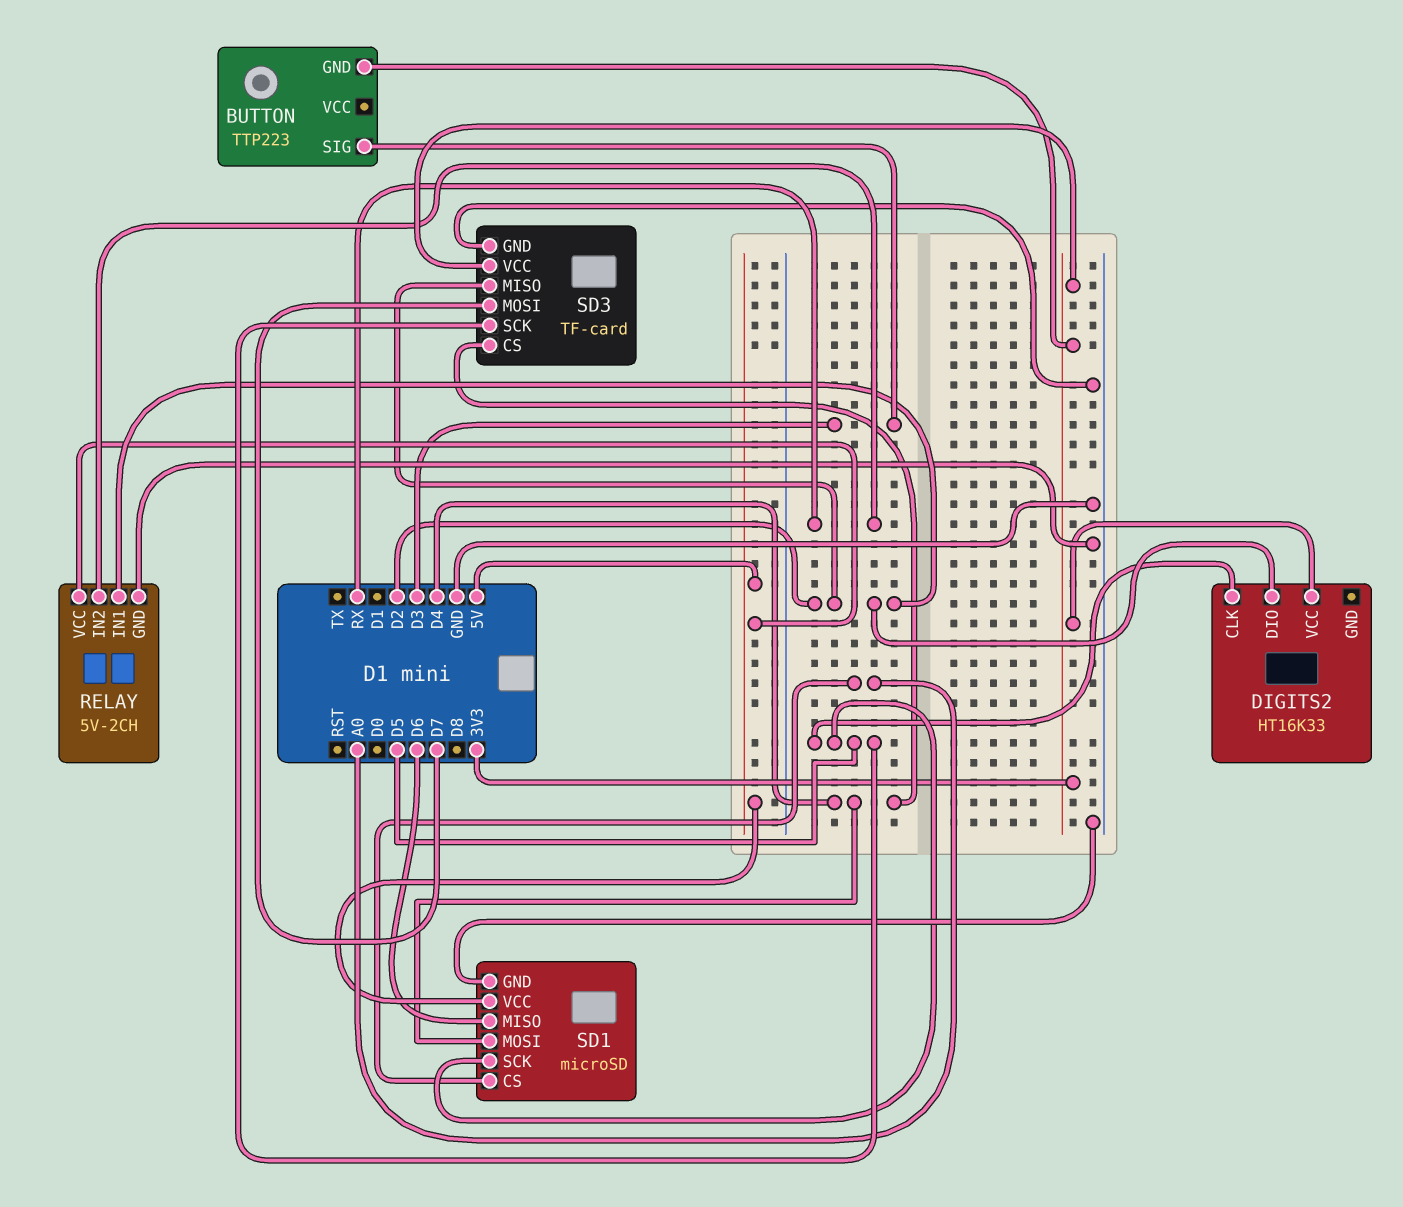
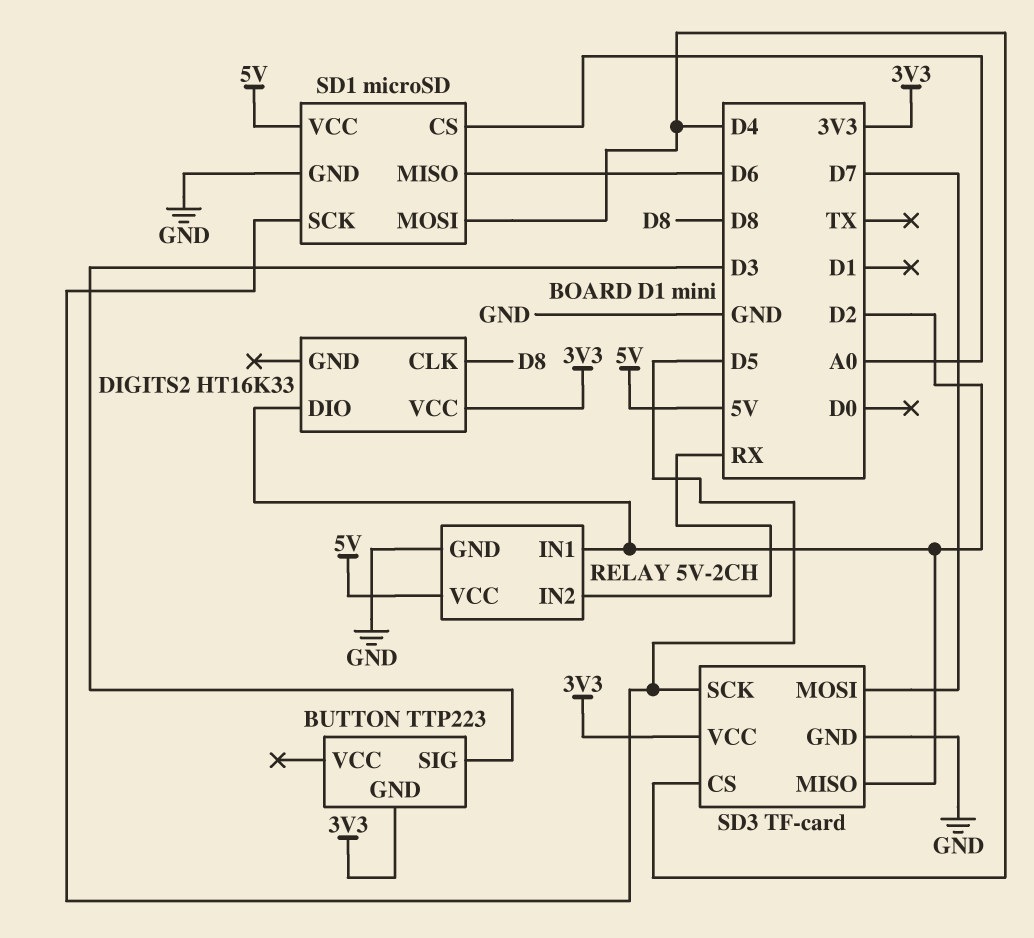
DIGITS2 pin CLK: D5 -> D8

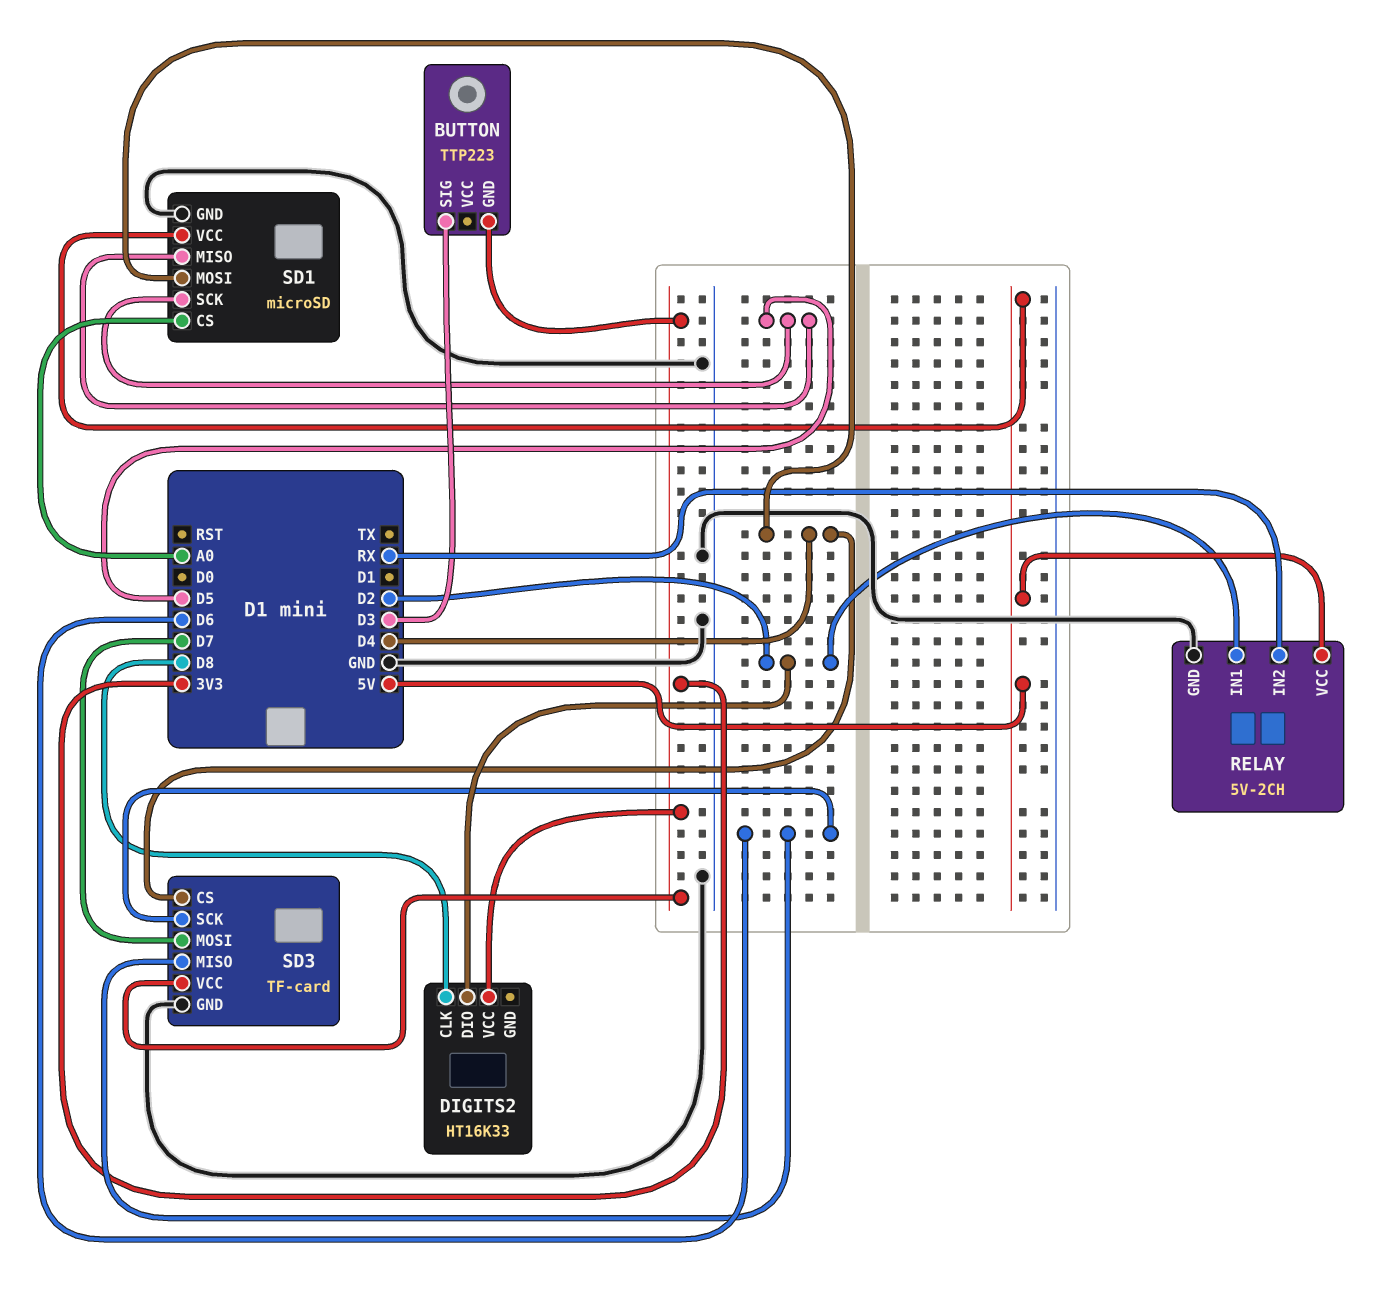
SD1 pin MISO: D6 -> D5
SD3 pin MISO: D2 -> D6
SD3 pin SCK: D5 -> D6

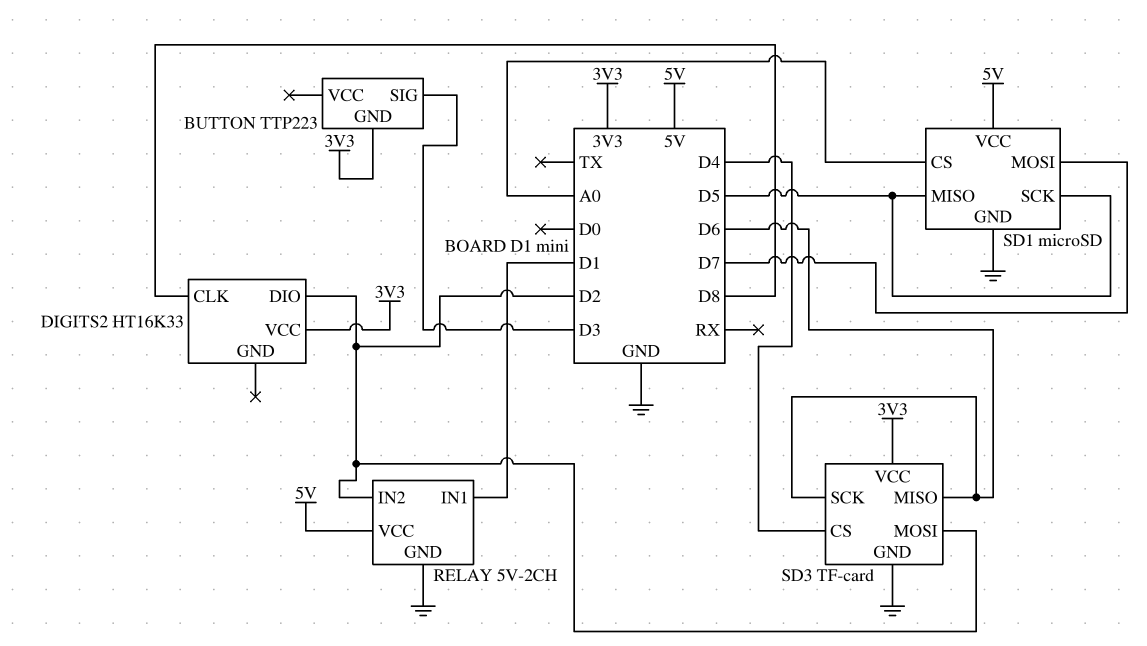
RELAY pin IN1: D2 -> D1
RELAY pin IN2: RX -> D2
SD1 pin MOSI: D4 -> D7
SD3 pin MOSI: D7 -> D2

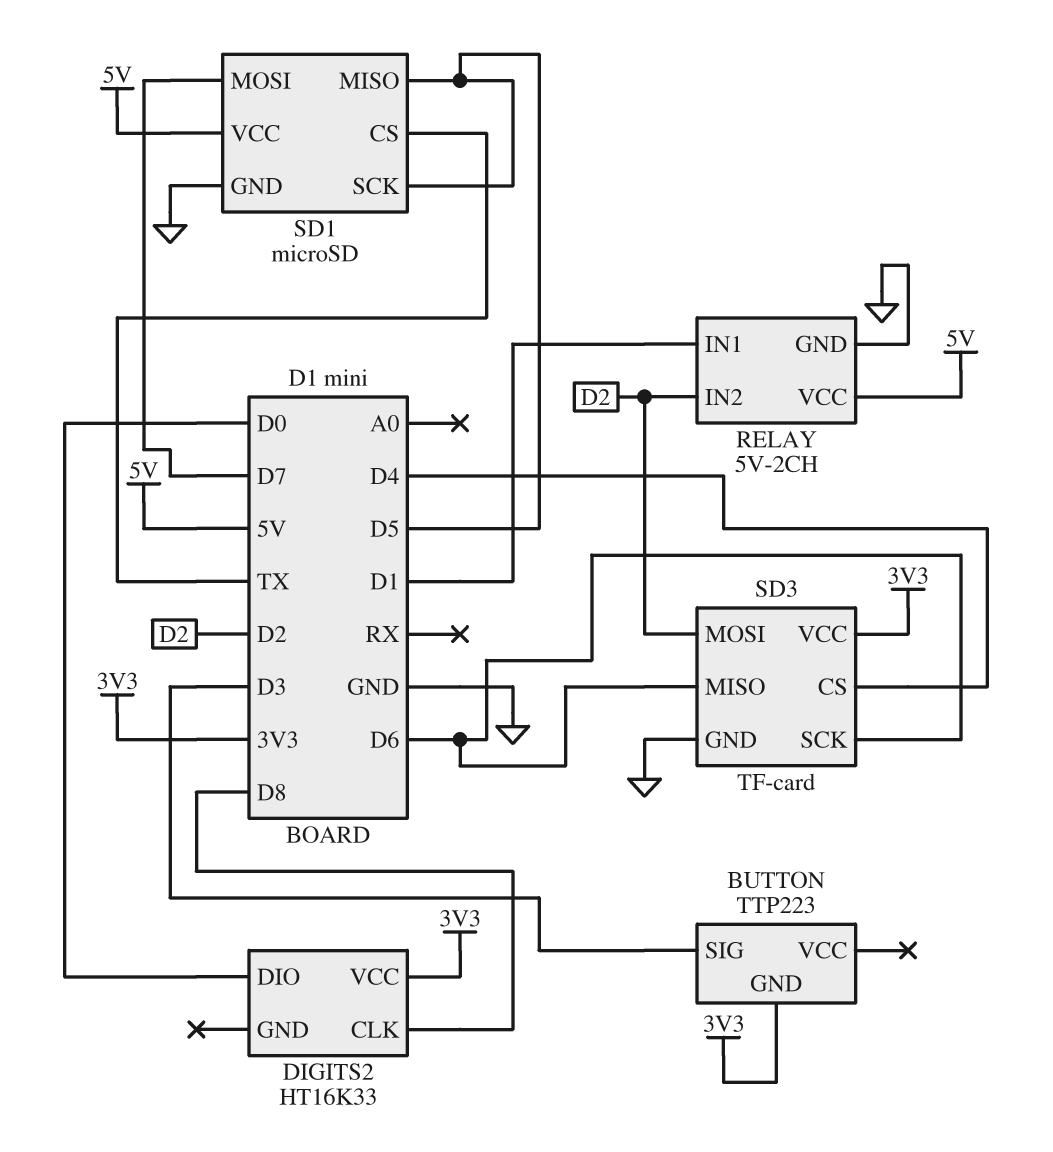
DIGITS2 pin DIO: D2 -> D0
SD1 pin CS: A0 -> TX

